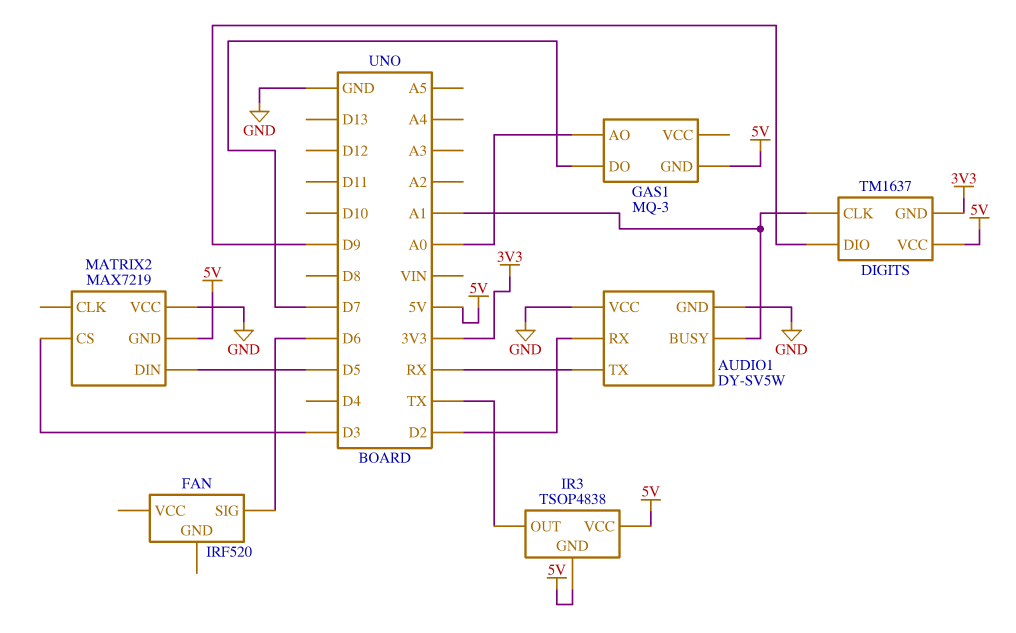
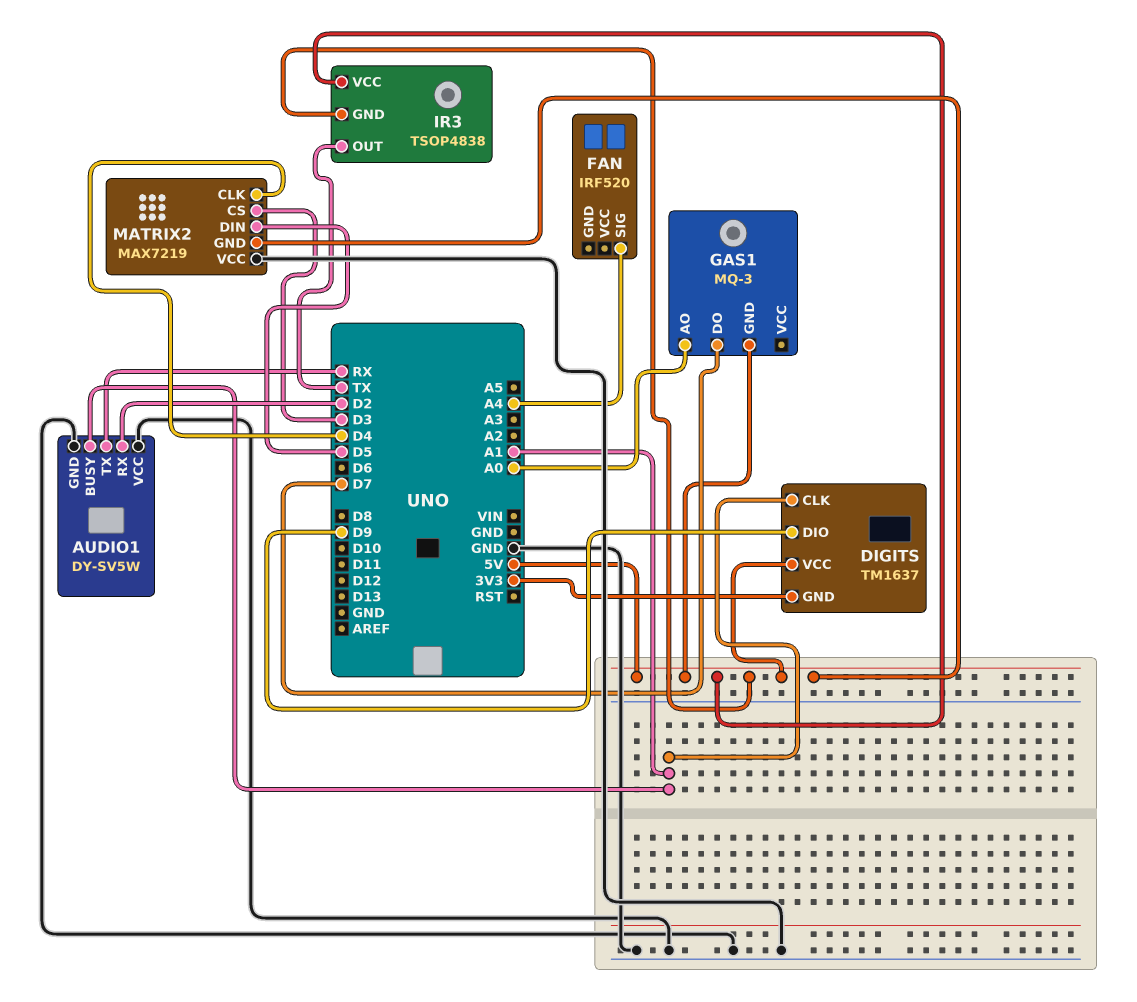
FAN pin SIG: D6 -> A4
MATRIX2 pin CLK: none -> D4

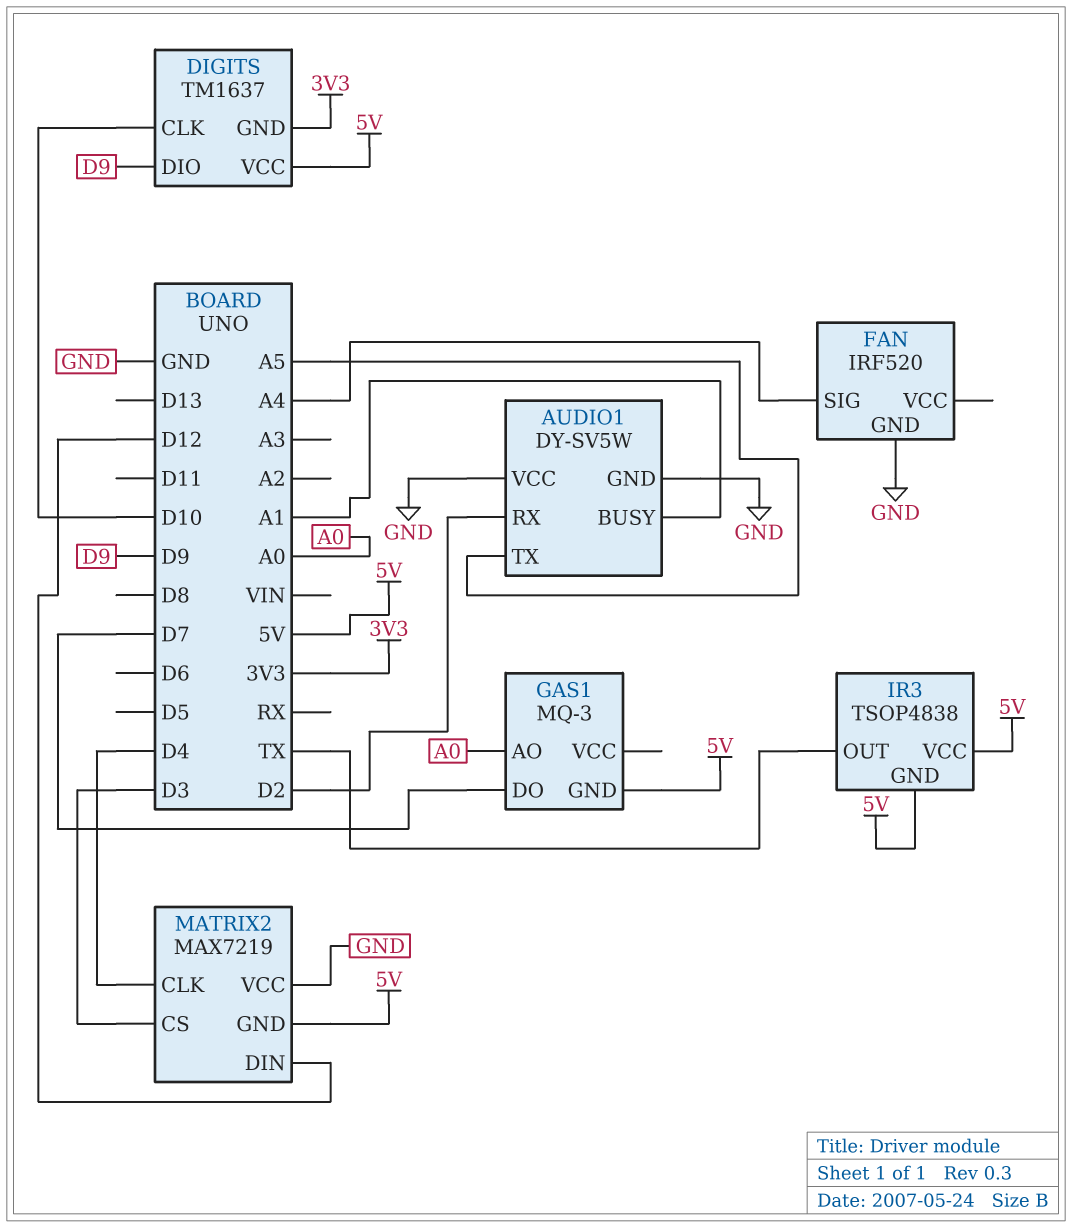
AUDIO1 pin TX: RX -> A5
DIGITS pin CLK: A1 -> D10
FAN pin GND: none -> GND
MATRIX2 pin DIN: D5 -> D12

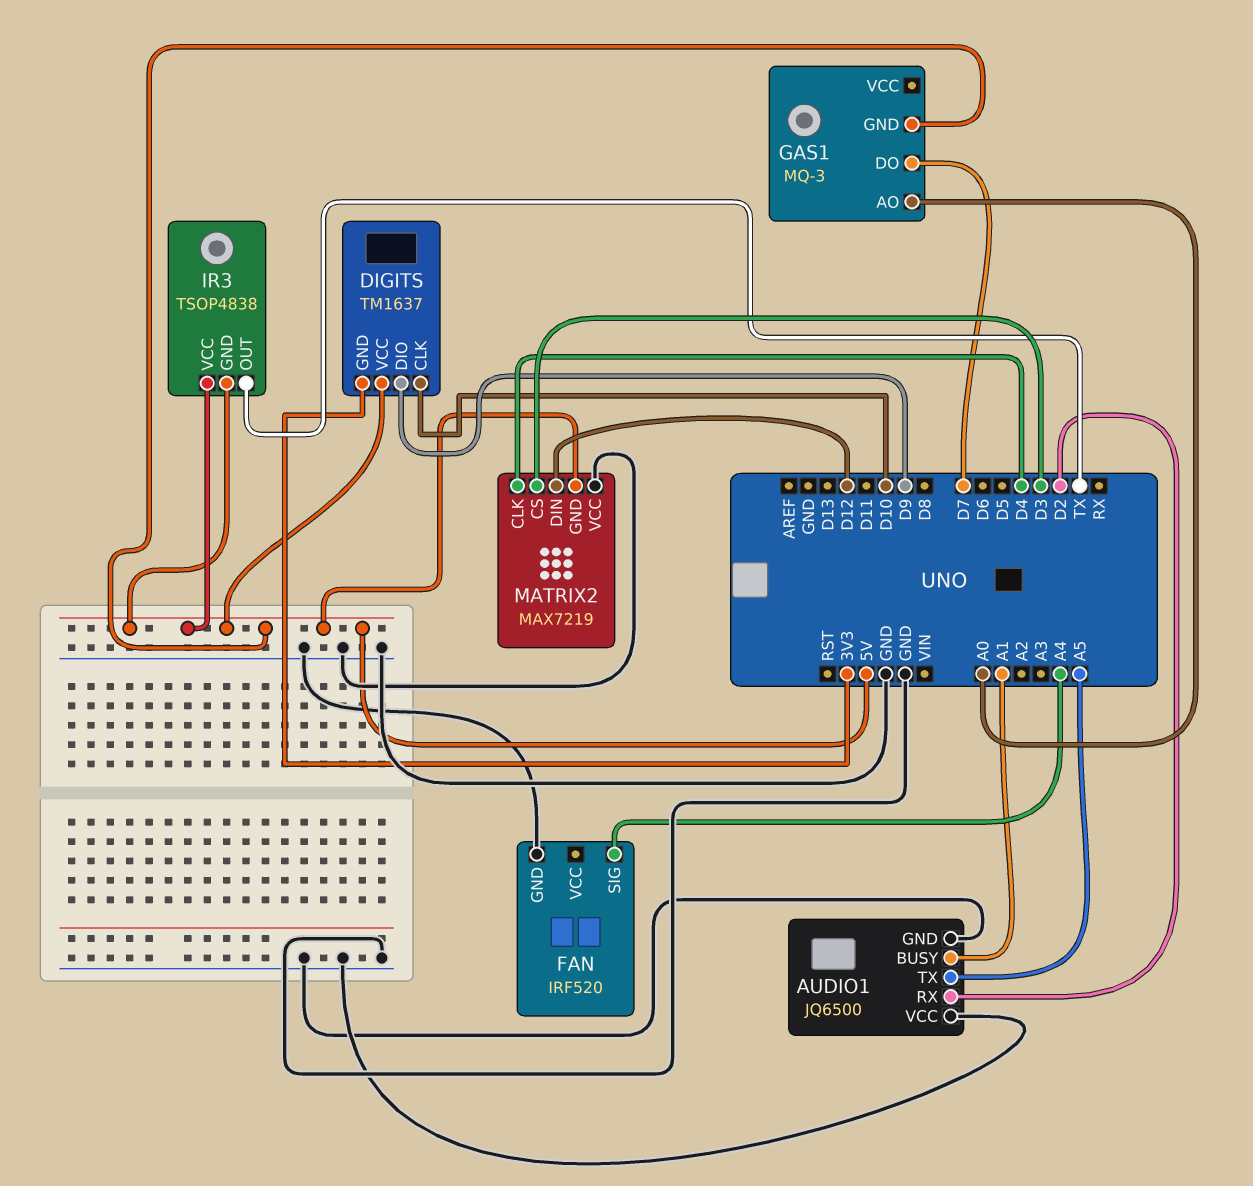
AUDIO1: DY-SV5W -> JQ6500

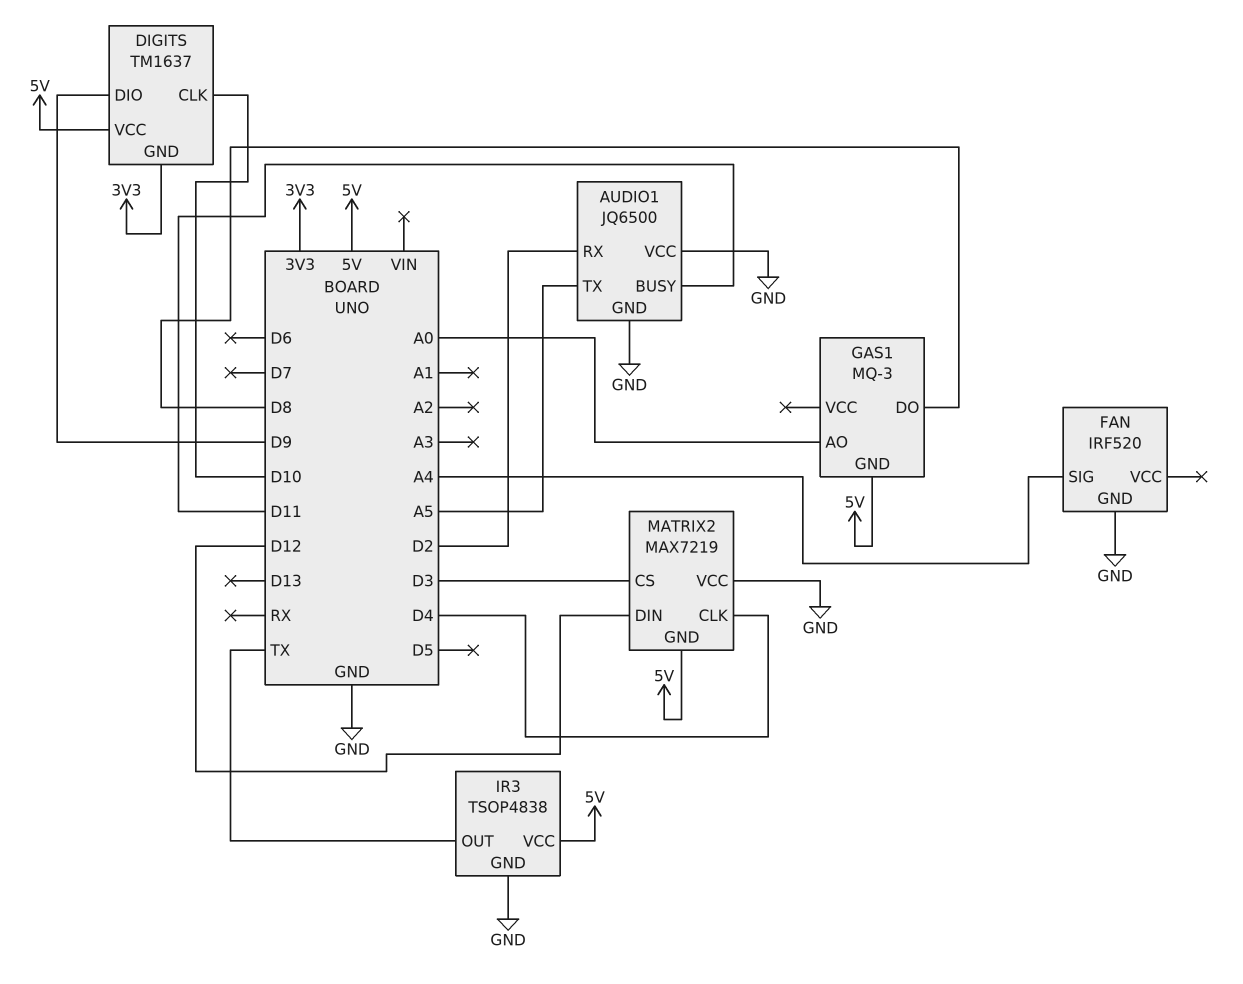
AUDIO1 pin BUSY: A1 -> D11
GAS1 pin DO: D7 -> D8
IR3 pin GND: 5V -> GND

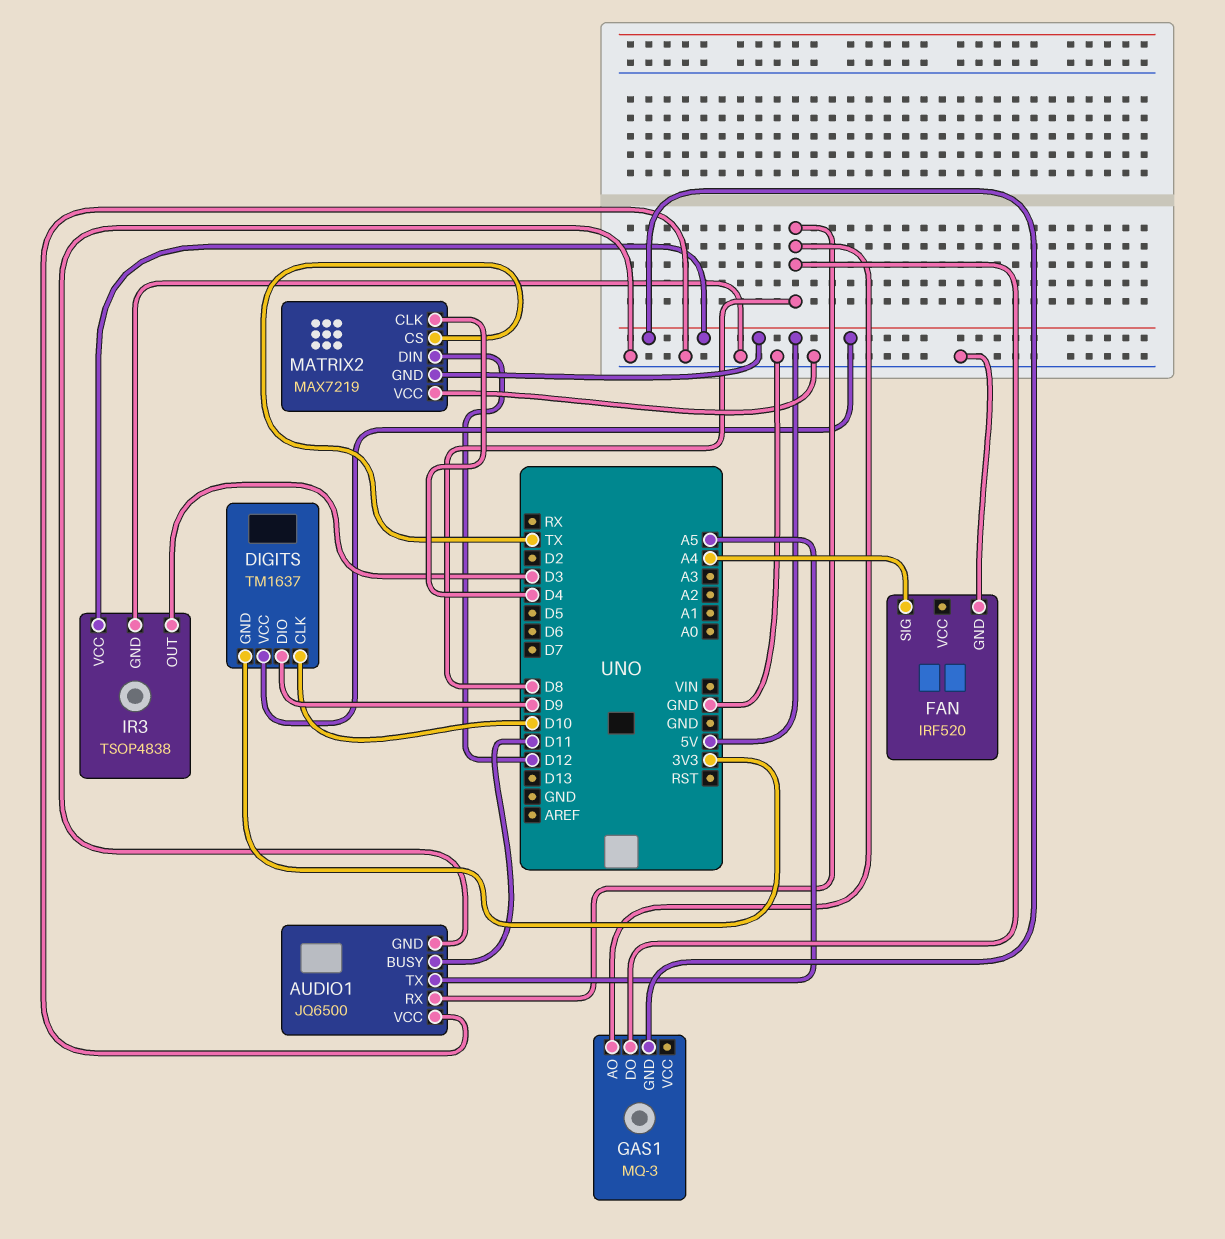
AUDIO1 pin RX: D2 -> D8
GAS1 pin AO: A0 -> D8
IR3 pin OUT: TX -> D3
MATRIX2 pin CS: D3 -> TX

